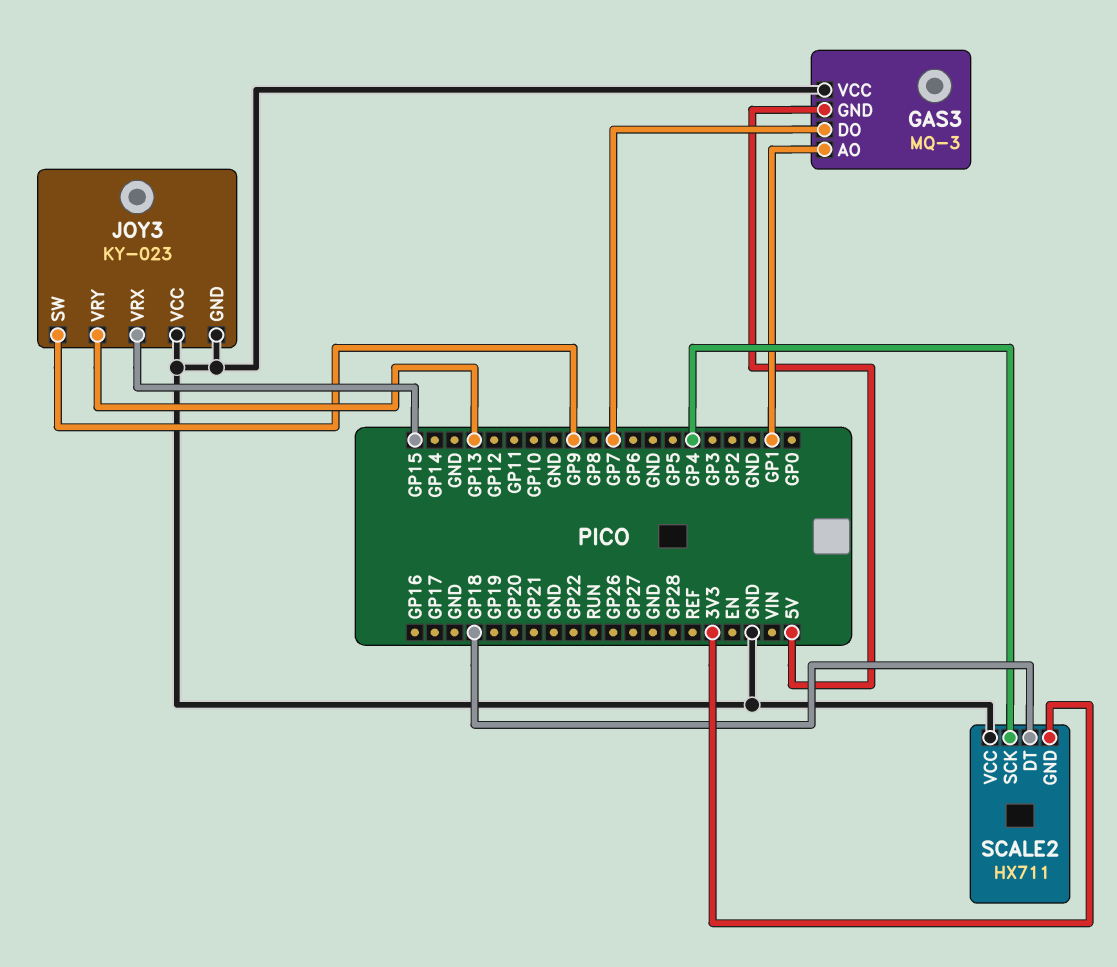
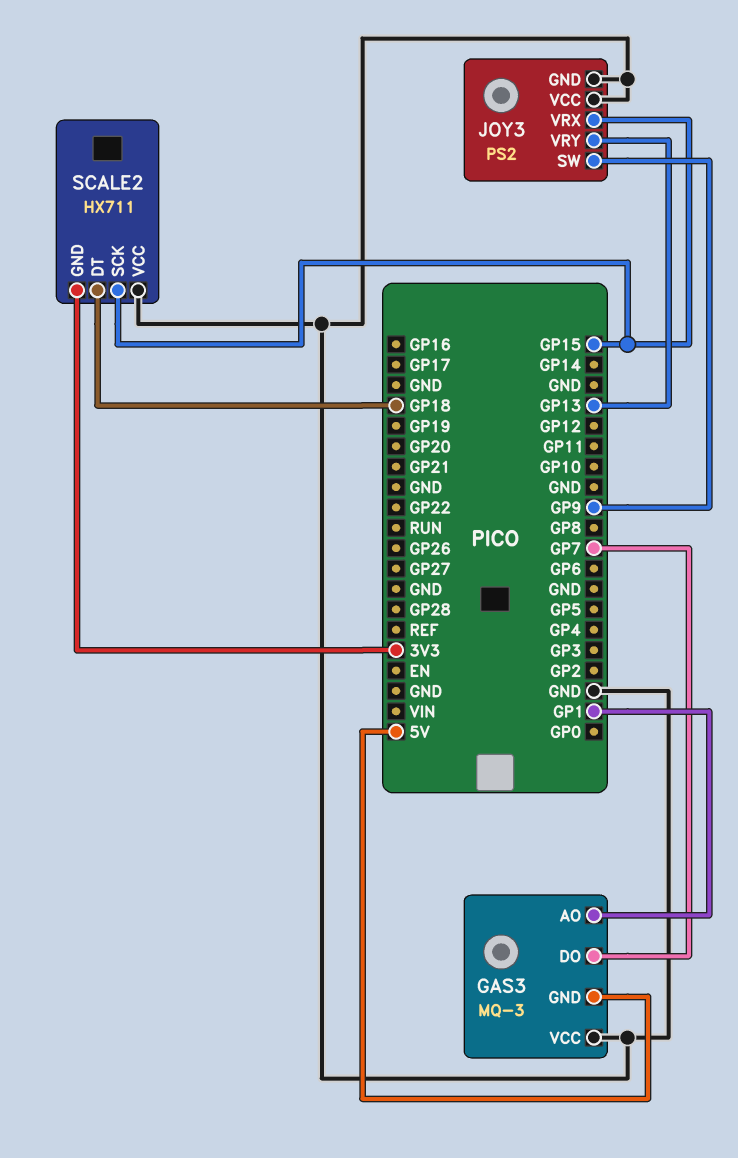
JOY3: KY-023 -> PS2
SCALE2 pin SCK: GP4 -> GP15

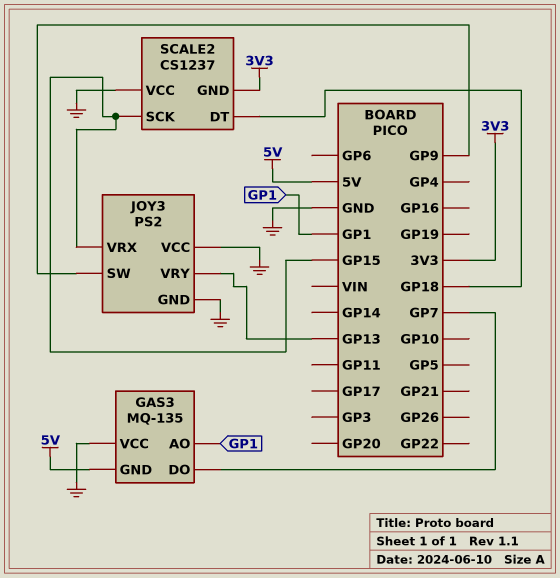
GAS3: MQ-3 -> MQ-135
SCALE2: HX711 -> CS1237

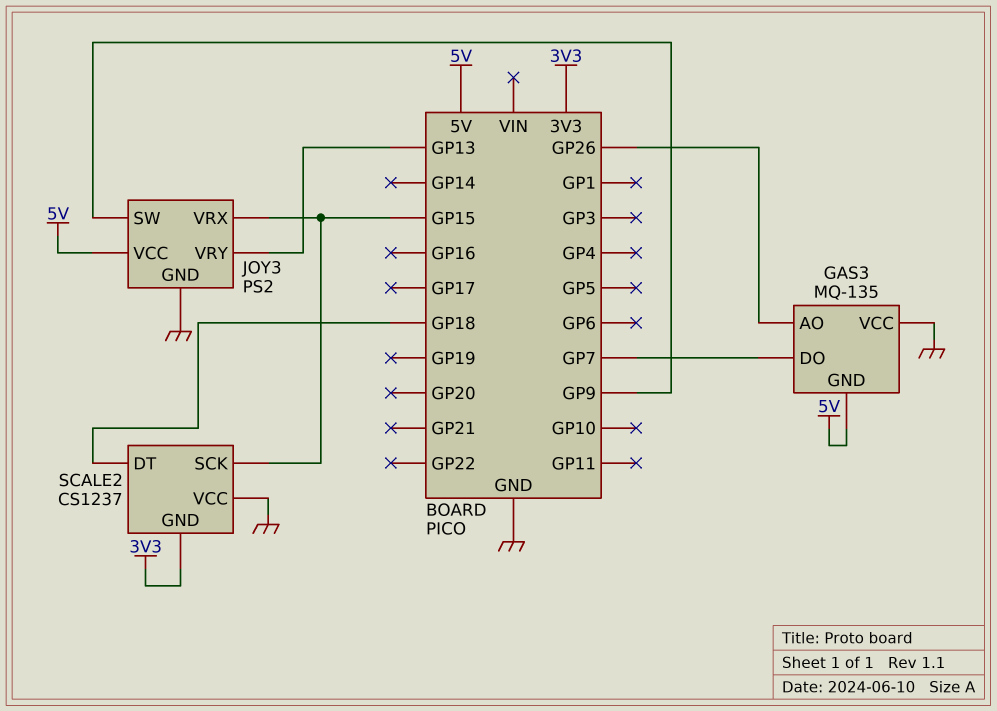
GAS3 pin AO: GP1 -> GP26
JOY3 pin VCC: GND -> 5V

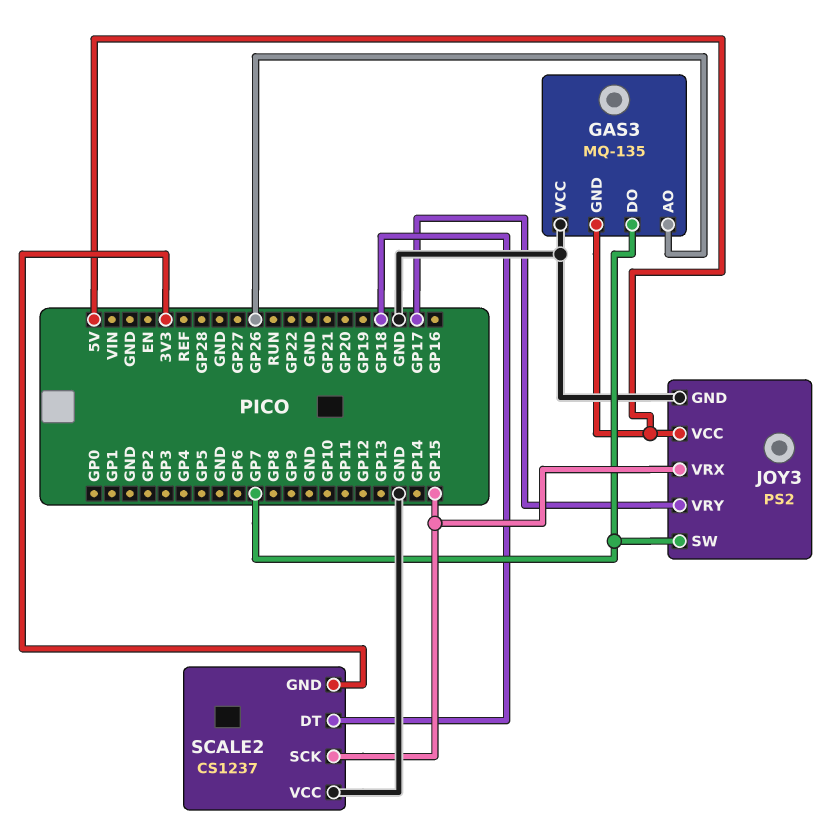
JOY3 pin SW: GP9 -> GP7
JOY3 pin VRY: GP13 -> GP17

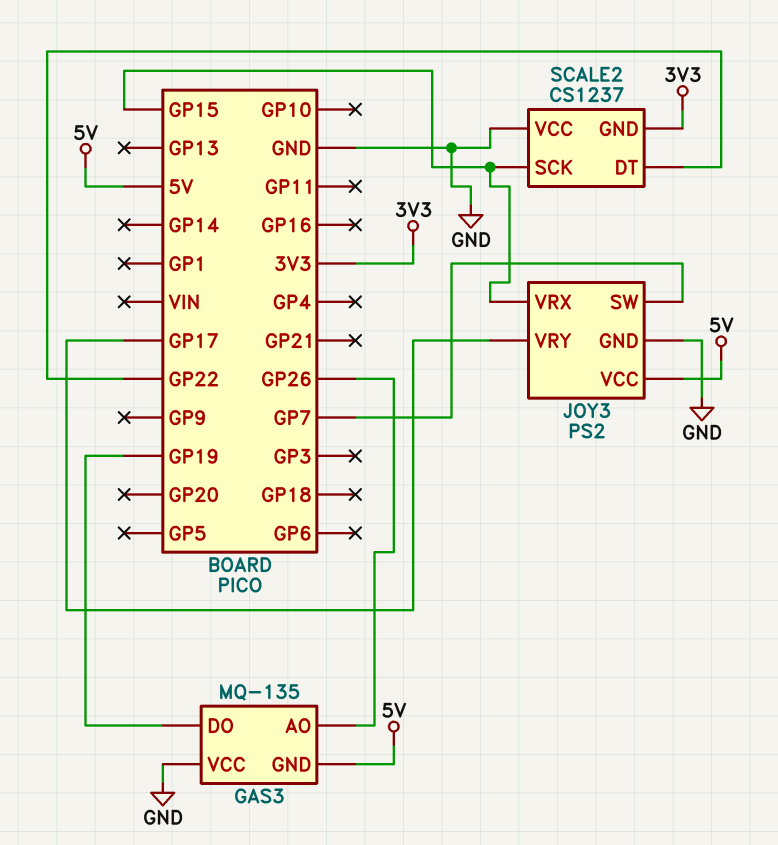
GAS3 pin DO: GP7 -> GP19
SCALE2 pin DT: GP18 -> GP22

